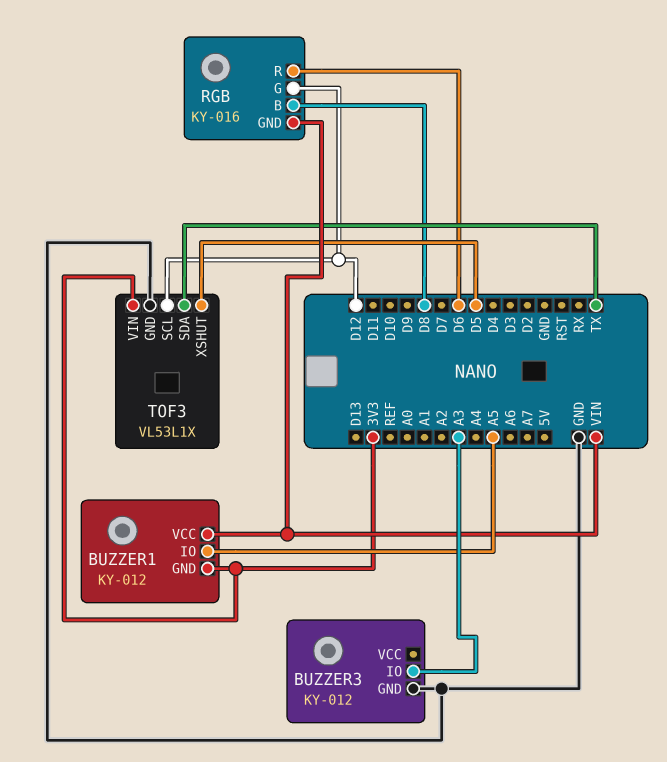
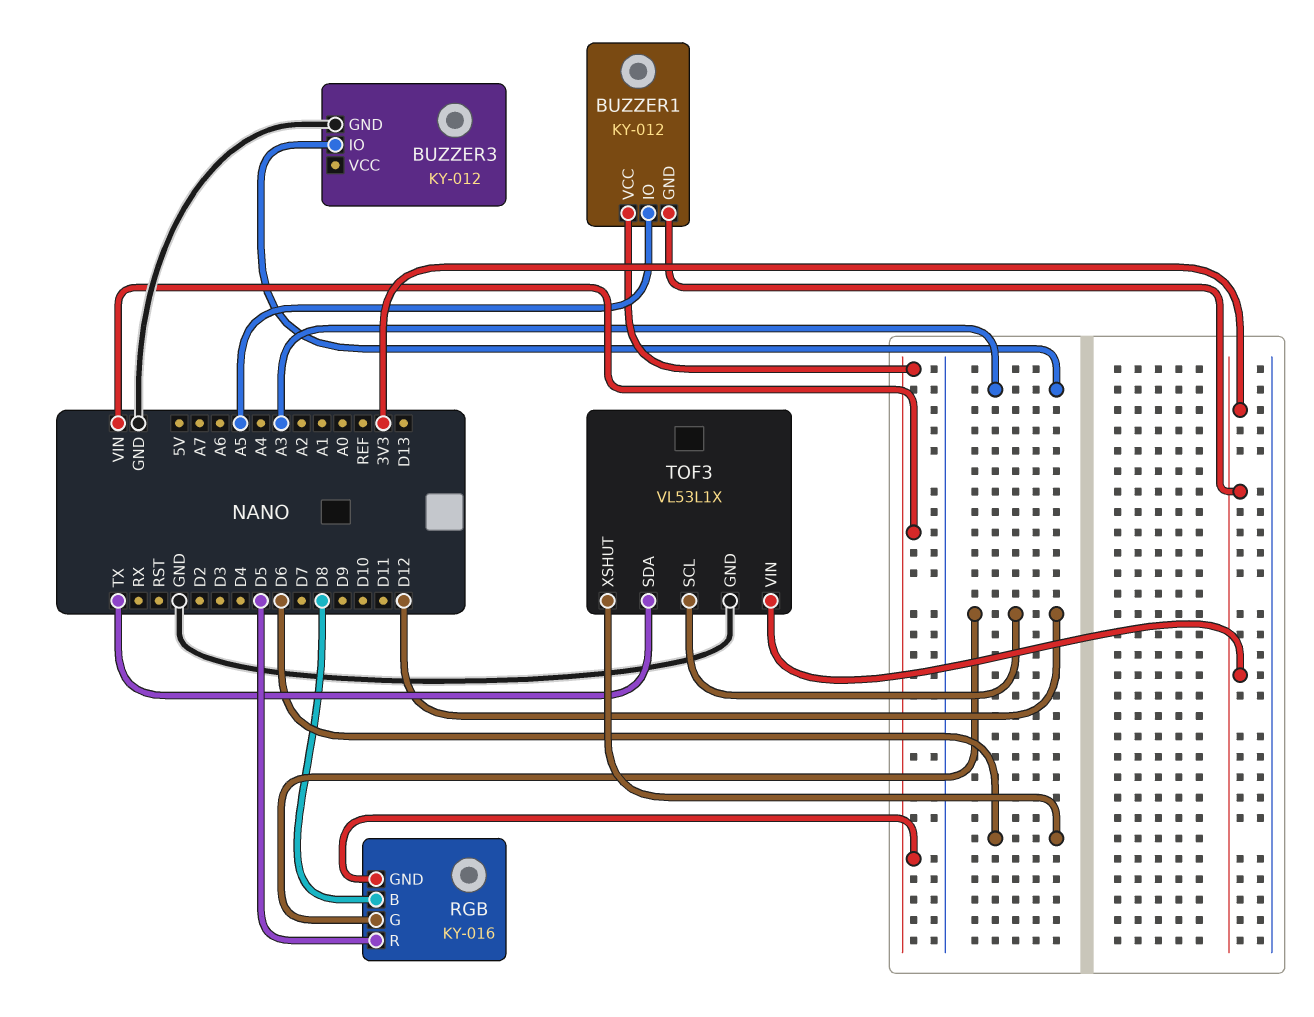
RGB pin R: D6 -> D5
TOF3 pin XSHUT: D5 -> D6

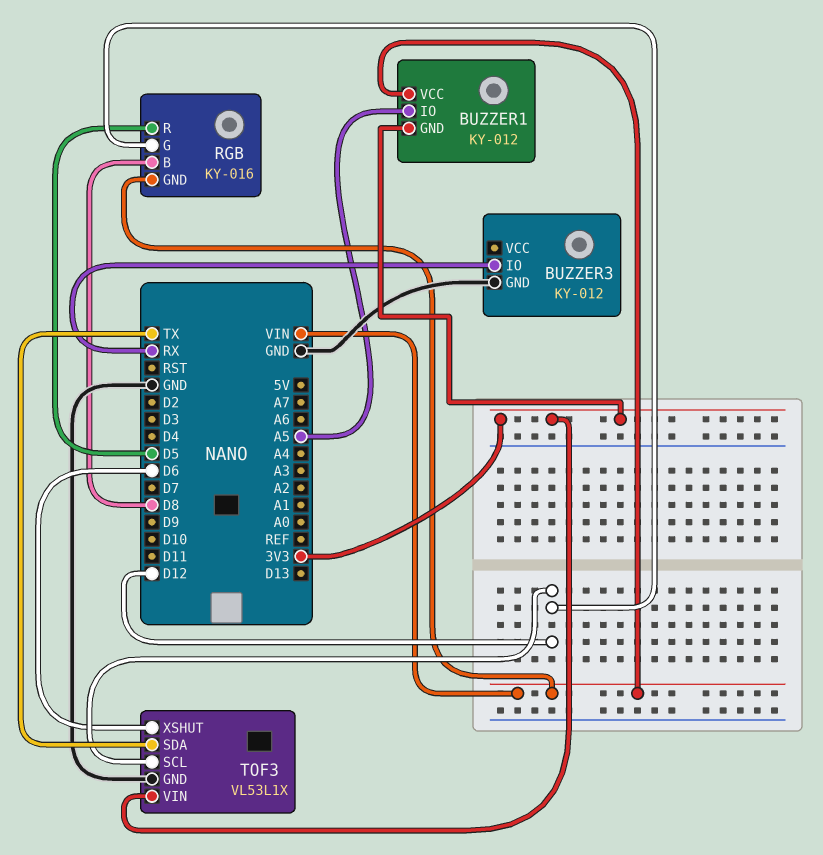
BUZZER3 pin IO: A3 -> RX

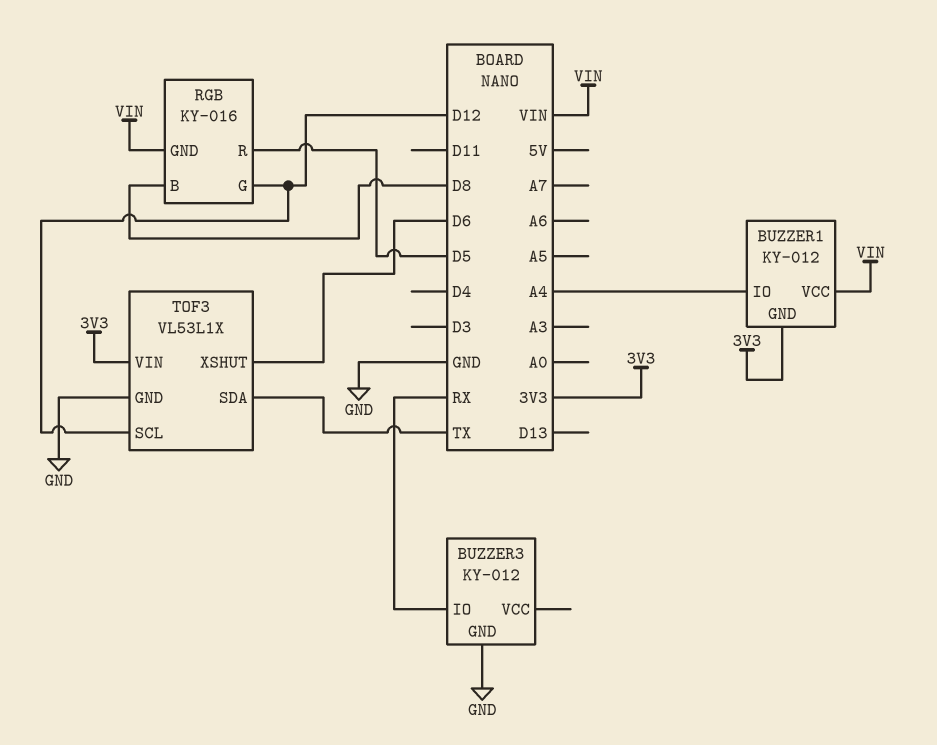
BUZZER1 pin IO: A5 -> A4

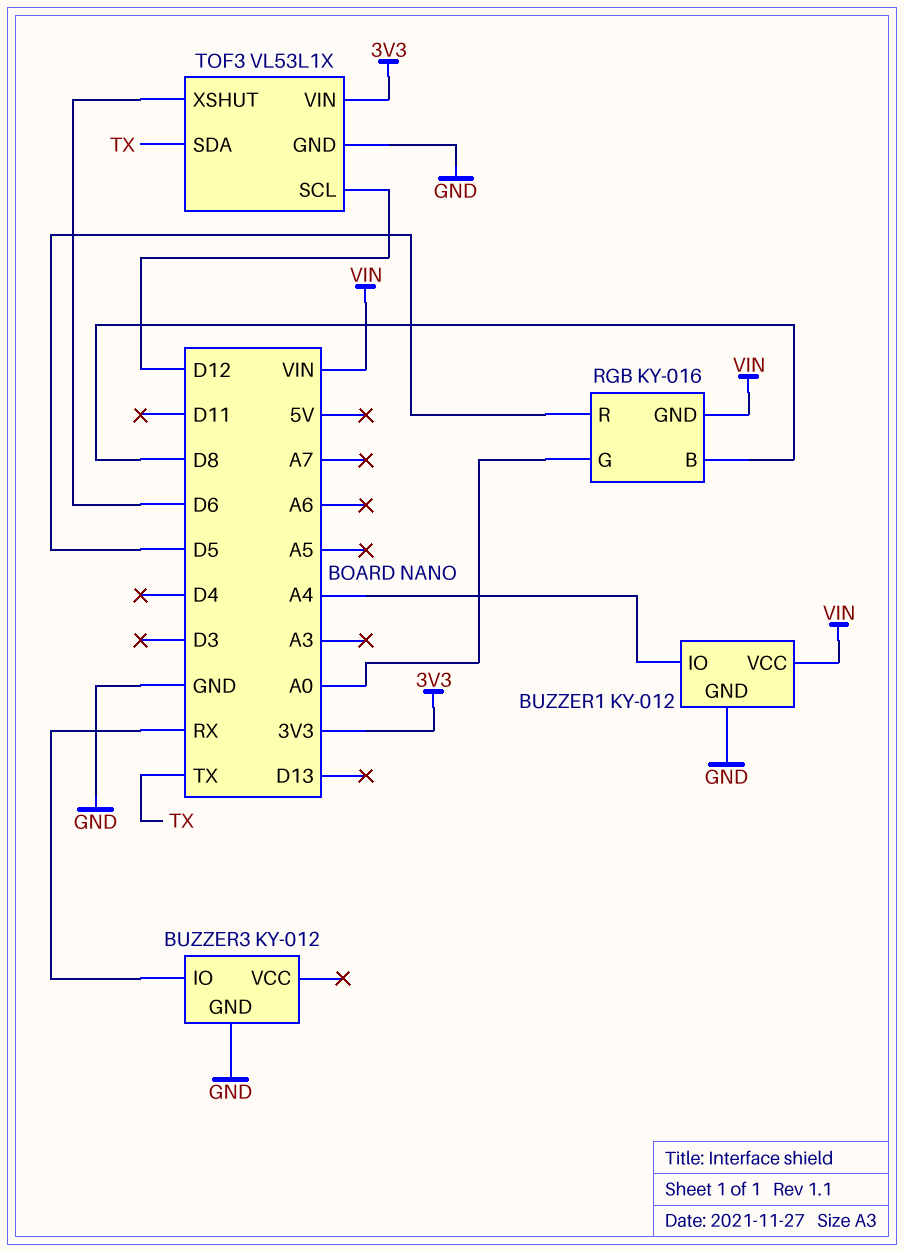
BUZZER1 pin GND: 3V3 -> GND
RGB pin G: D12 -> A0

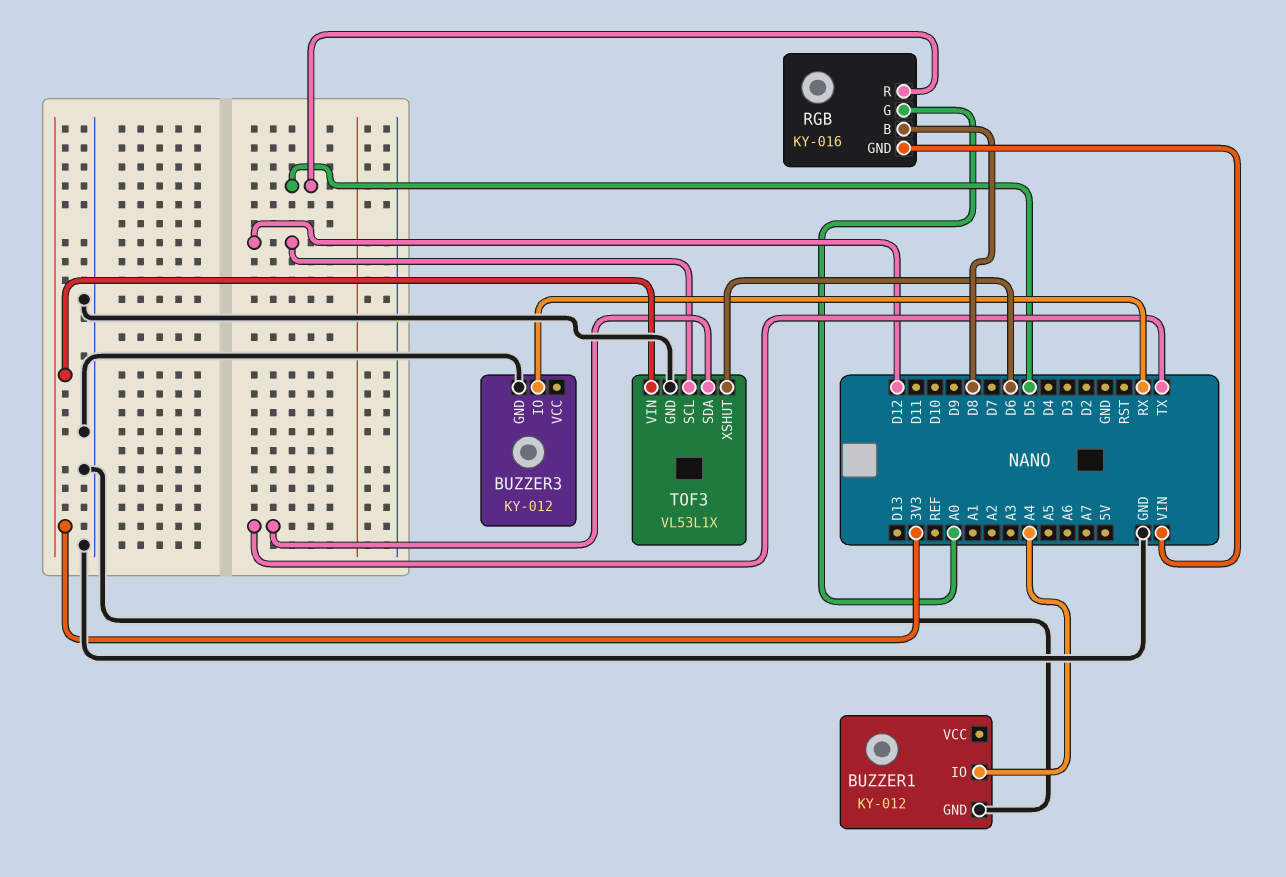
BUZZER1 pin VCC: VIN -> none

